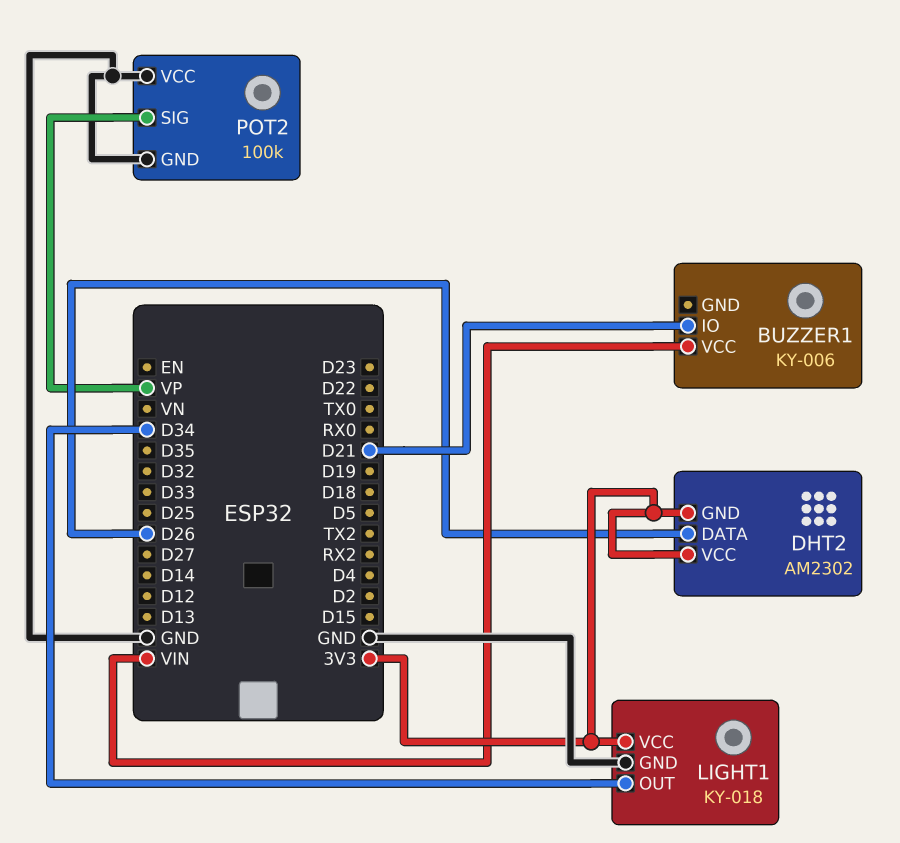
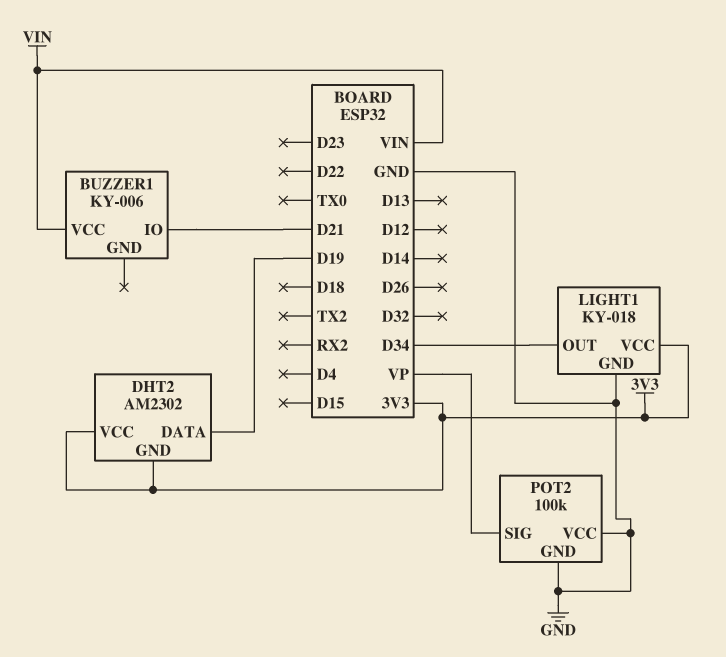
DHT2 pin DATA: D26 -> D19

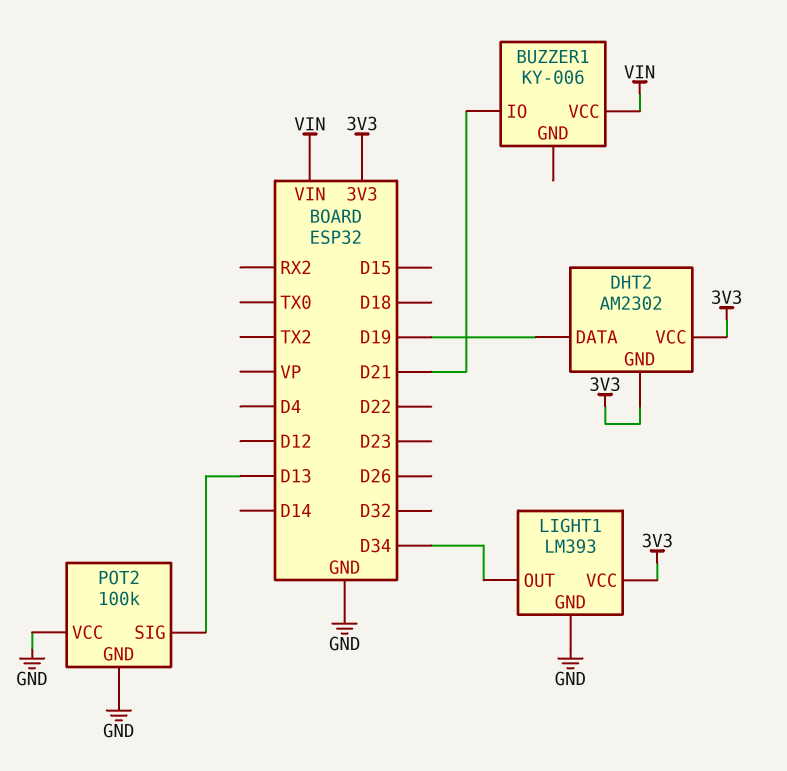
LIGHT1: KY-018 -> LM393
POT2 pin SIG: VP -> D13

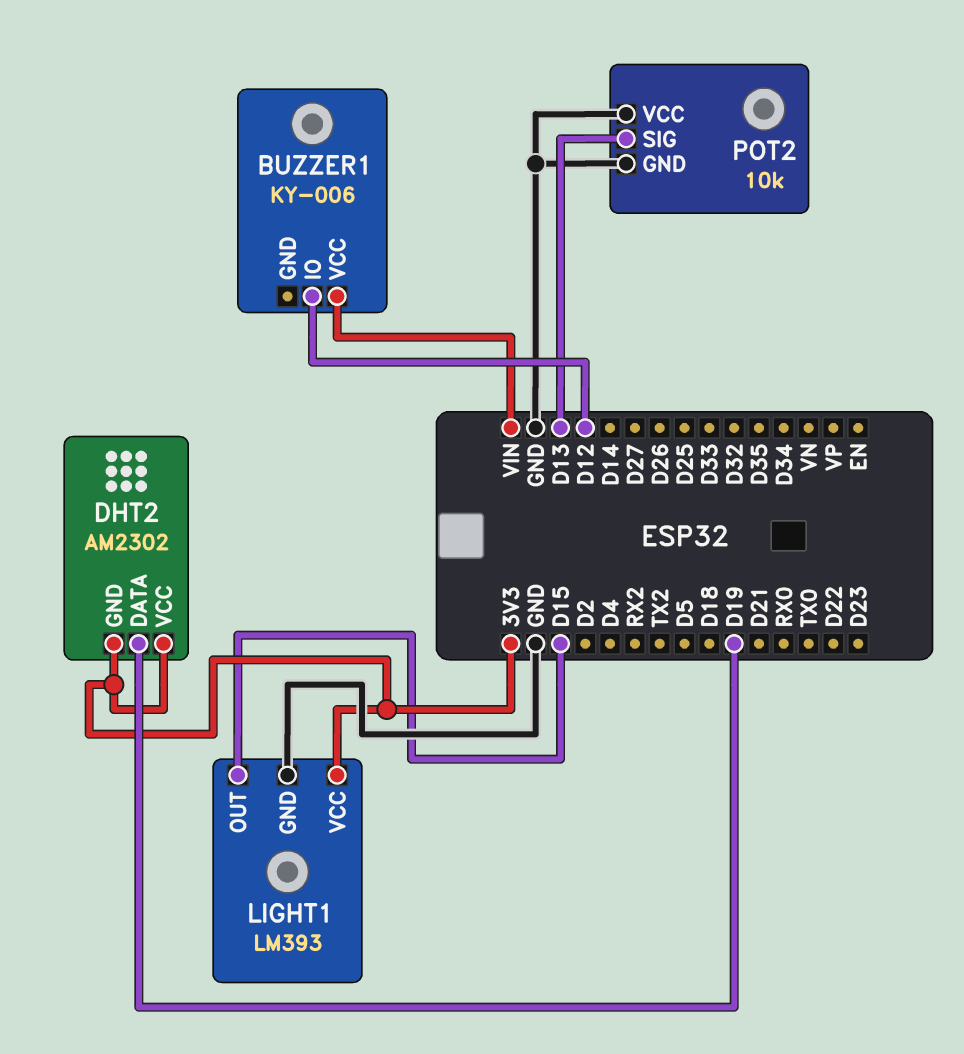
BUZZER1 pin IO: D21 -> D12
LIGHT1 pin OUT: D34 -> D15
POT2: 100k -> 10k

